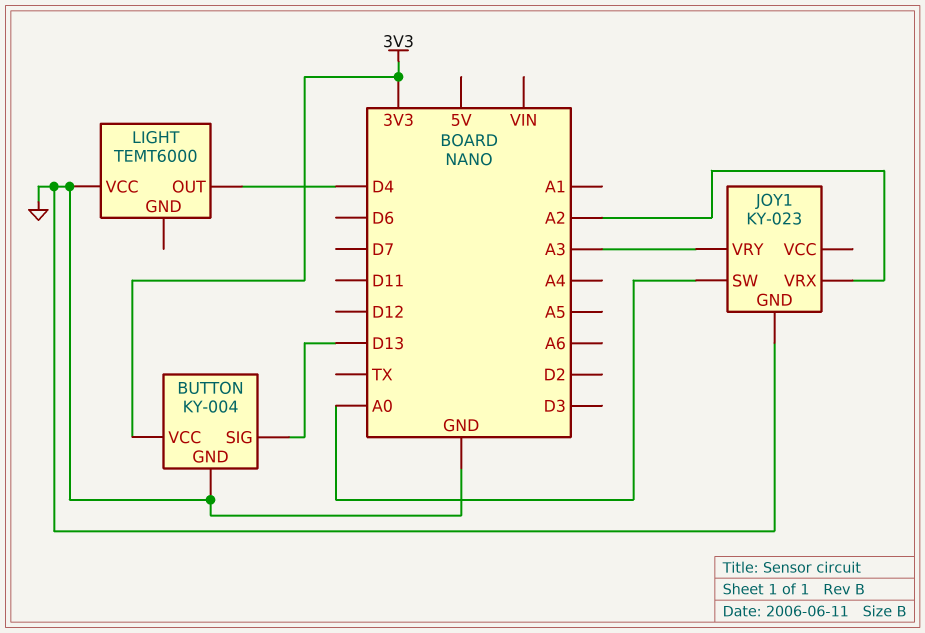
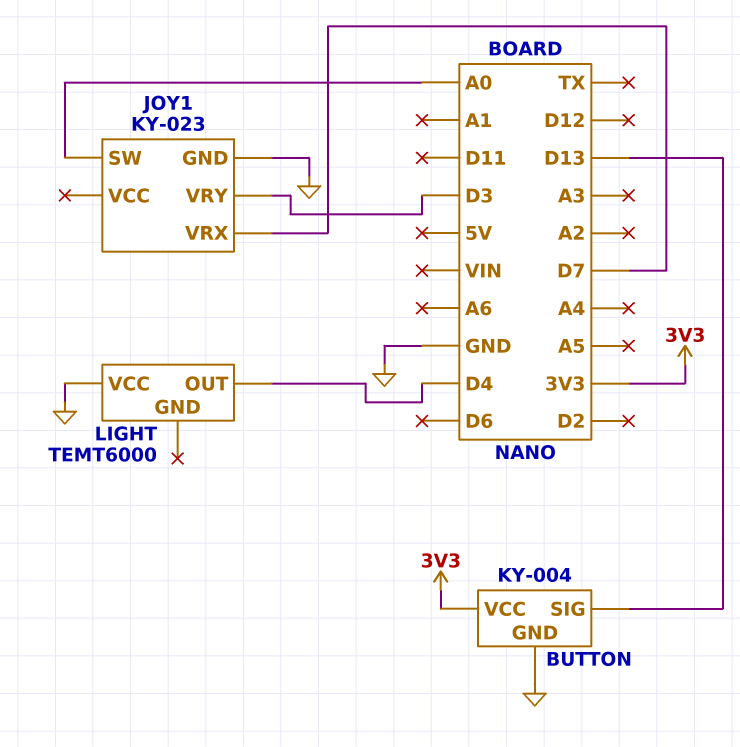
JOY1 pin VRX: A2 -> D7
JOY1 pin VRY: A3 -> D3

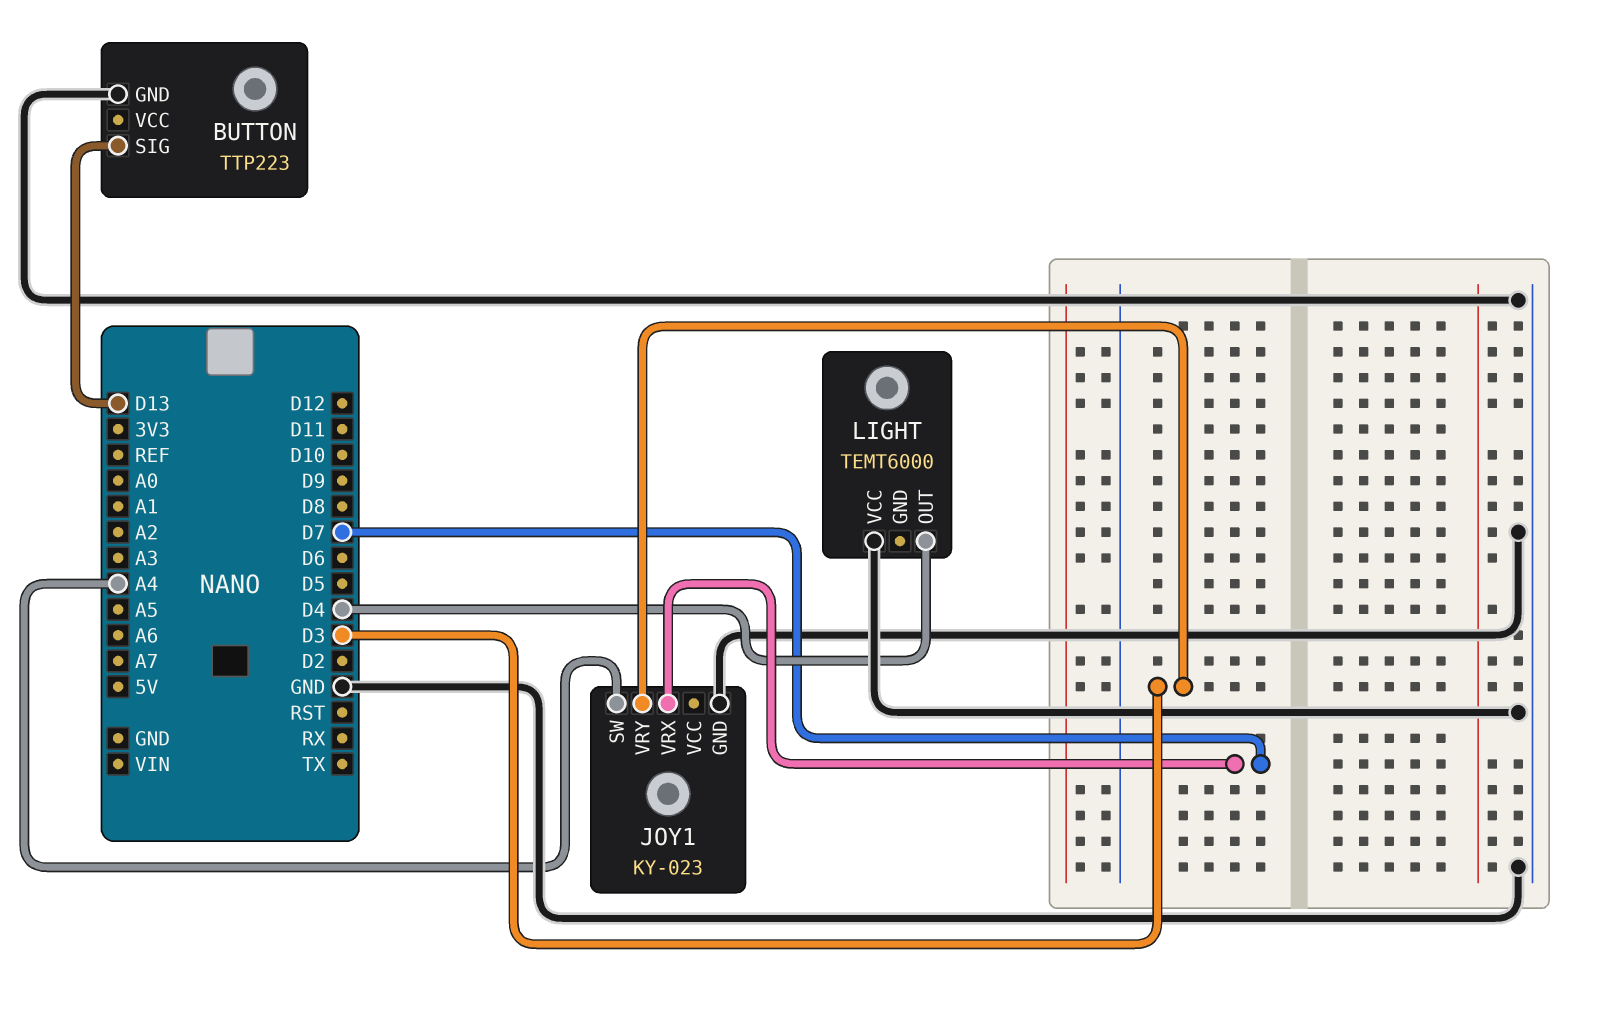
BUTTON: KY-004 -> TTP223
BUTTON pin VCC: 3V3 -> none
JOY1 pin SW: A0 -> A4

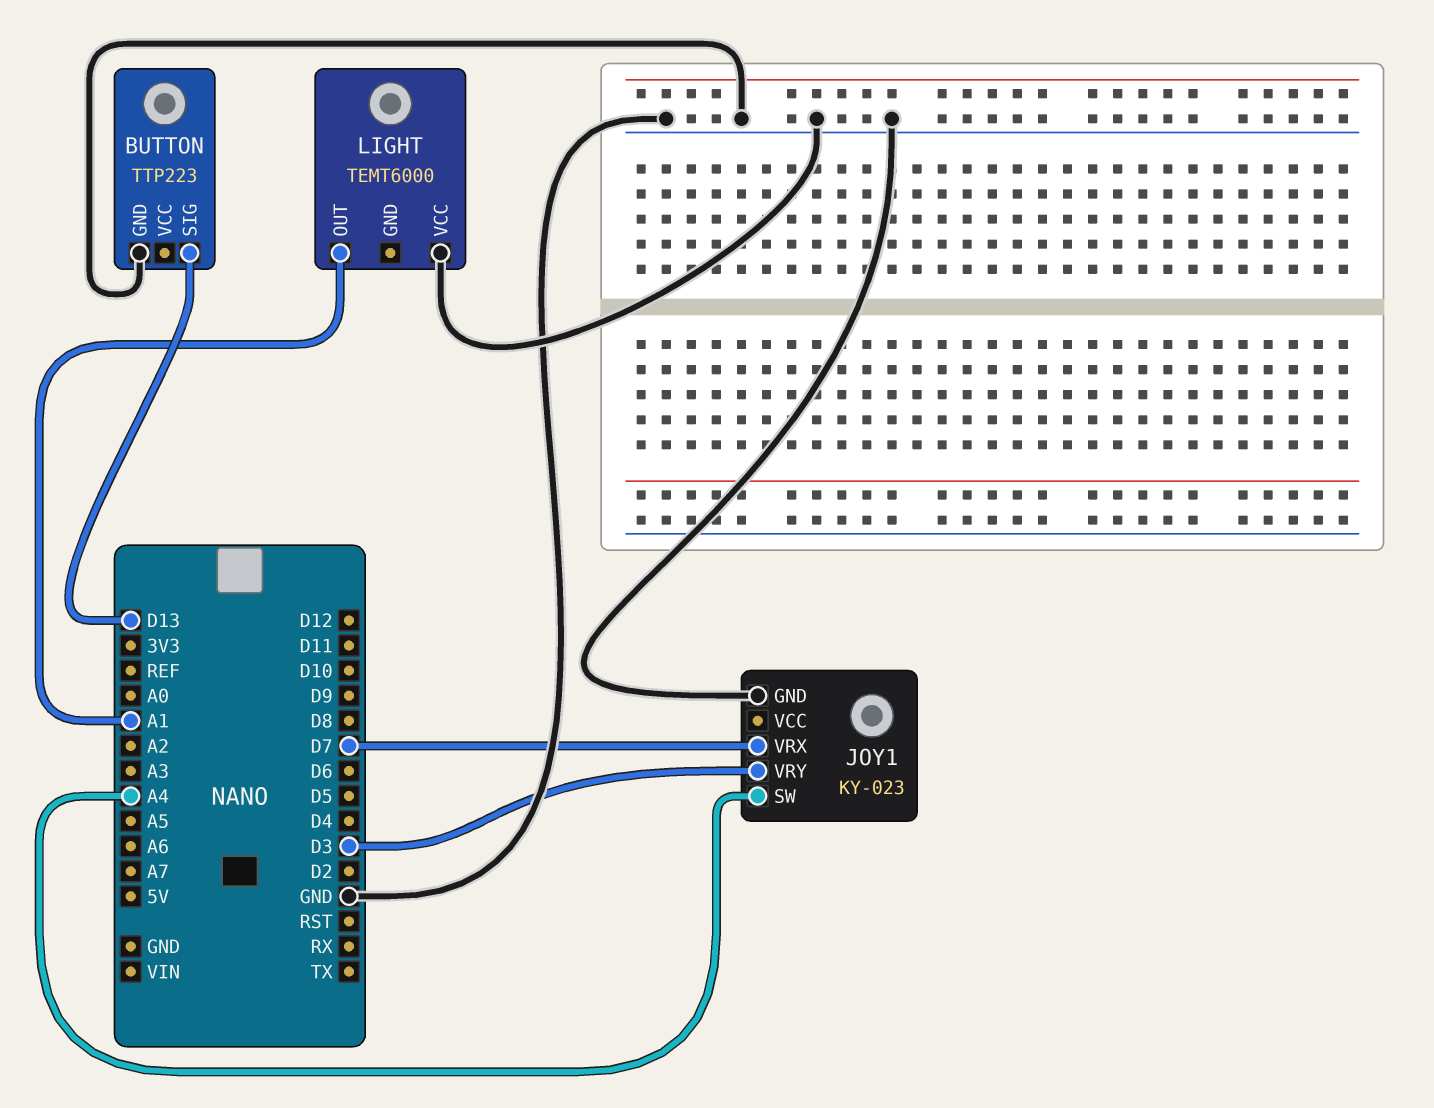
LIGHT pin OUT: D4 -> A1

